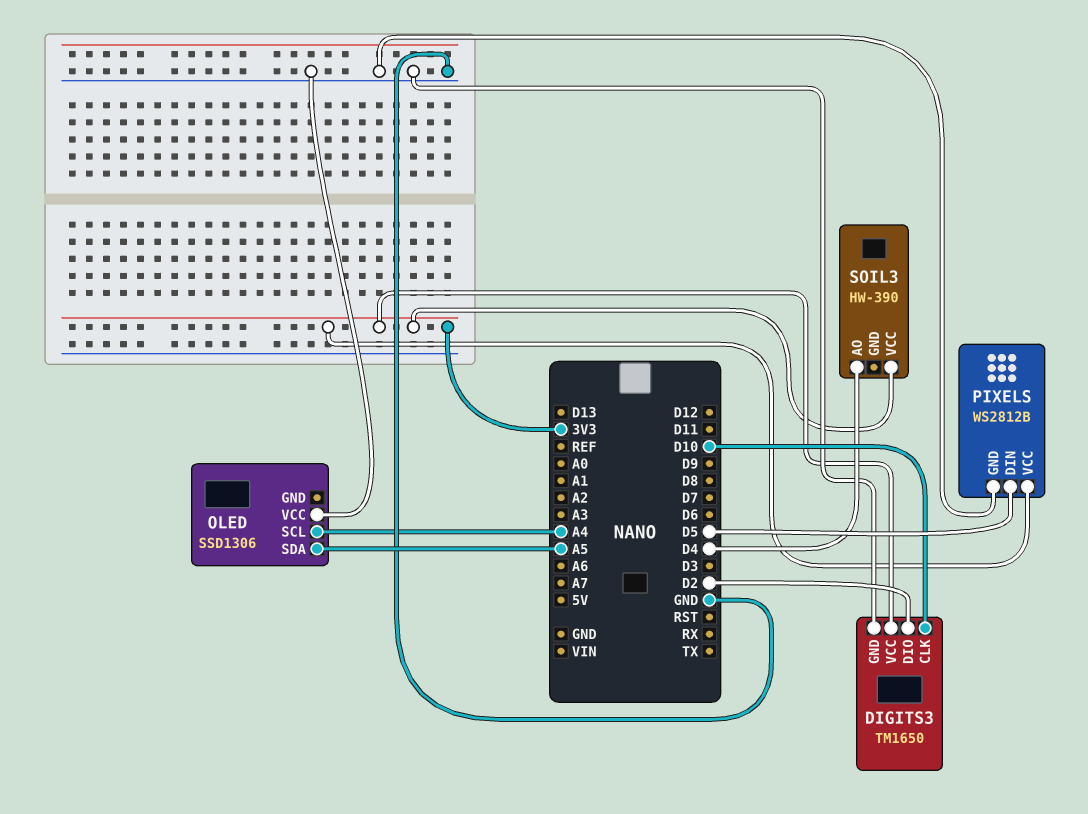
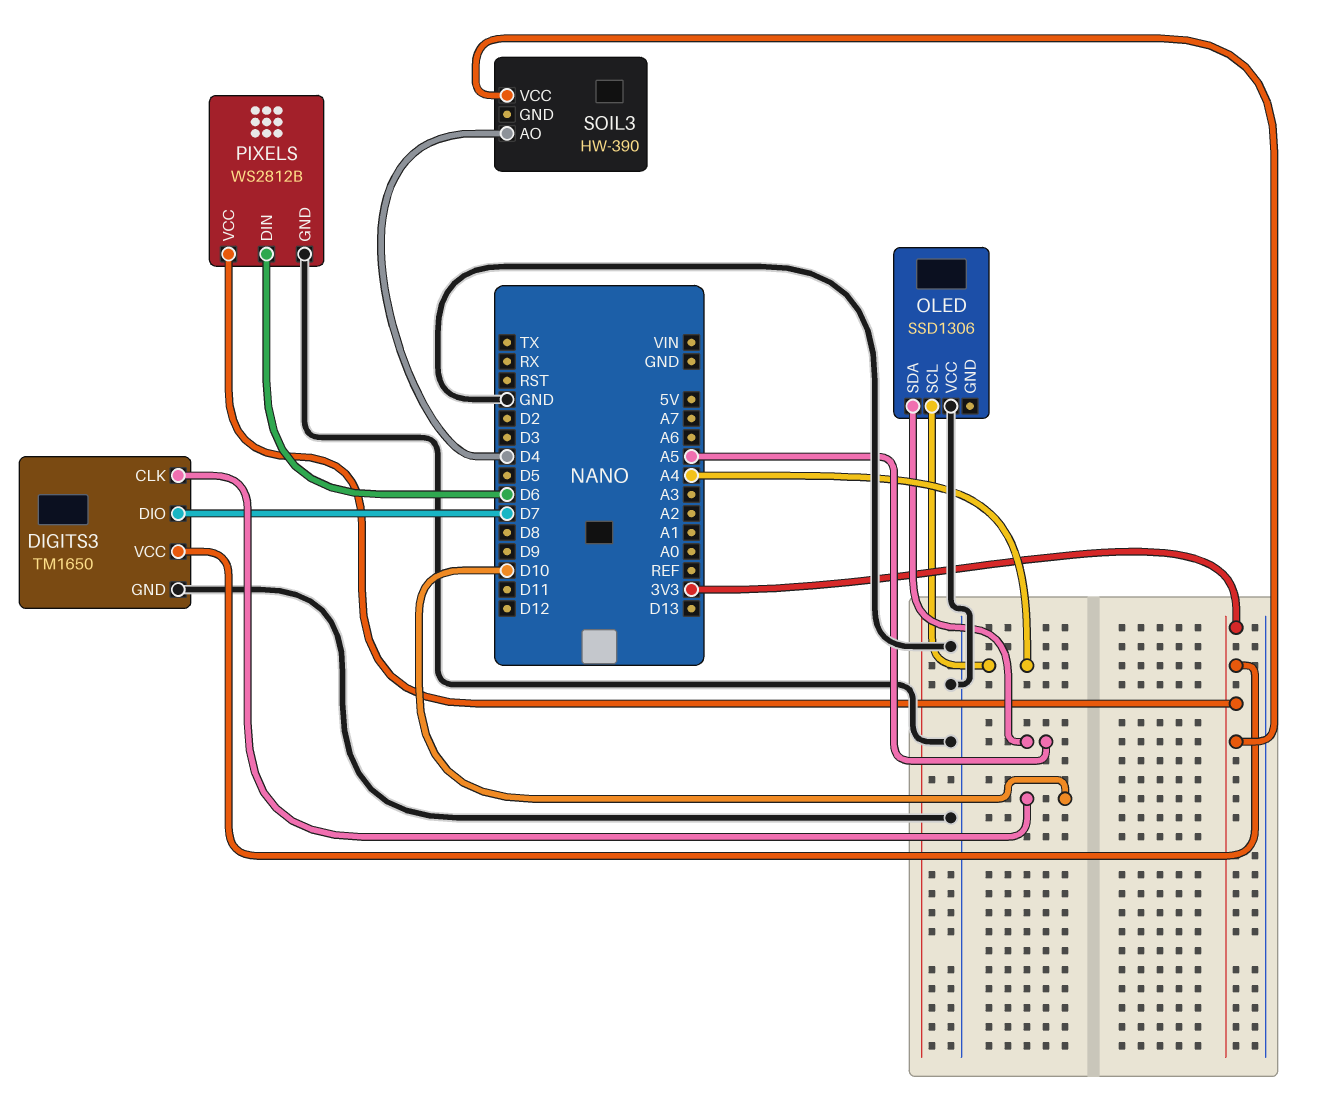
DIGITS3 pin DIO: D2 -> D7
PIXELS pin DIN: D5 -> D6

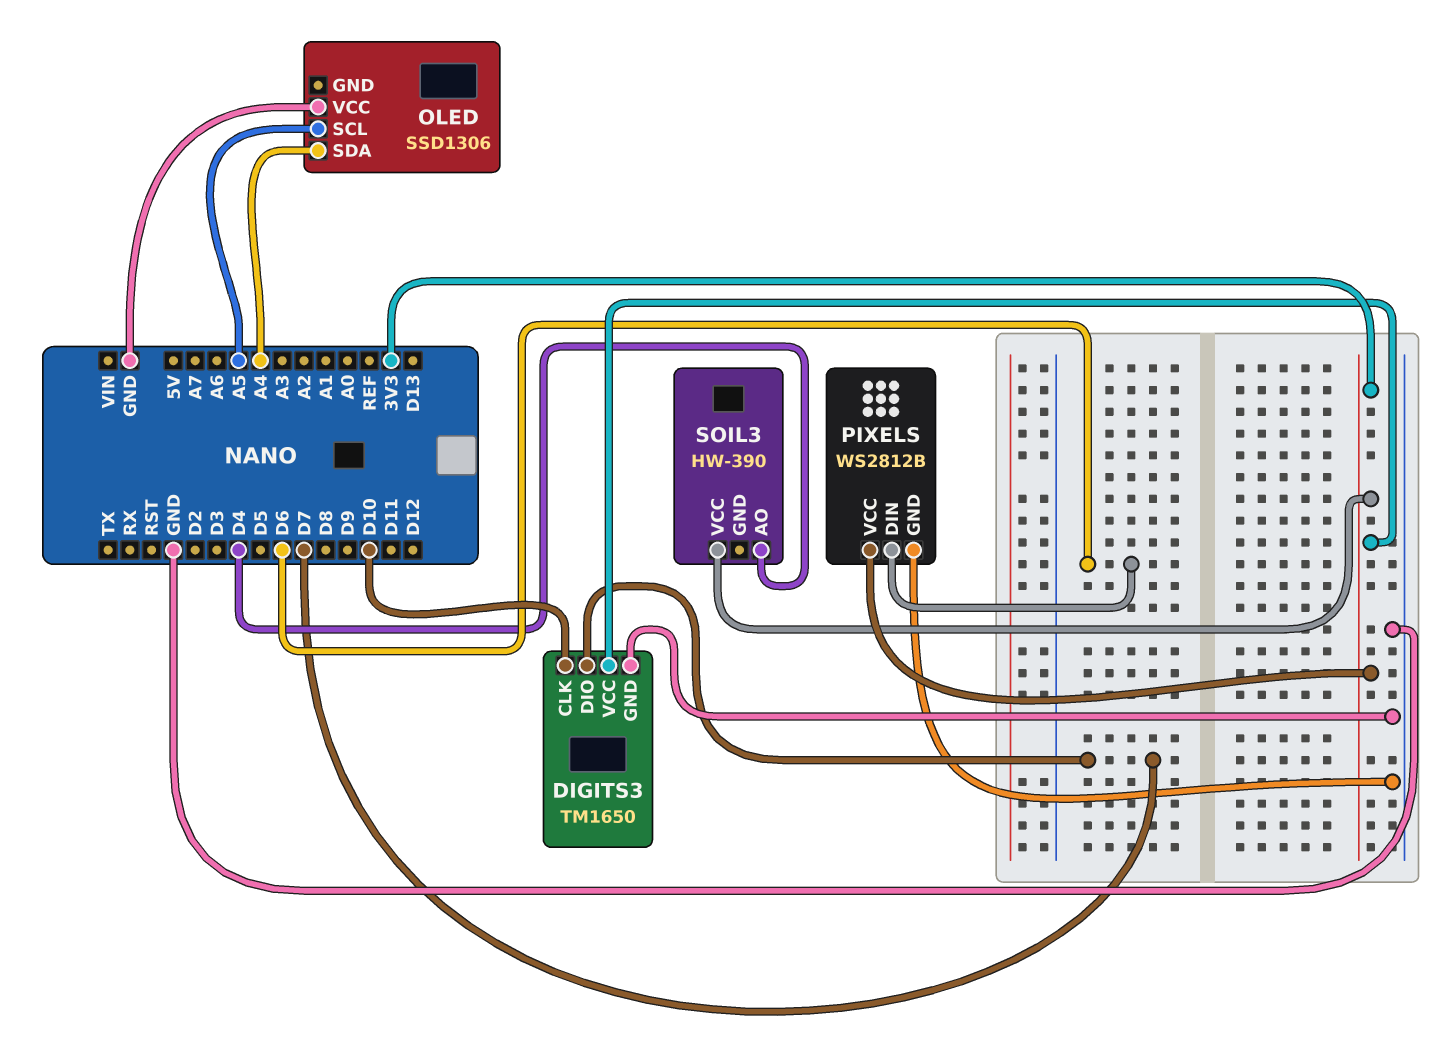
OLED pin SCL: A4 -> A5
OLED pin SDA: A5 -> A4

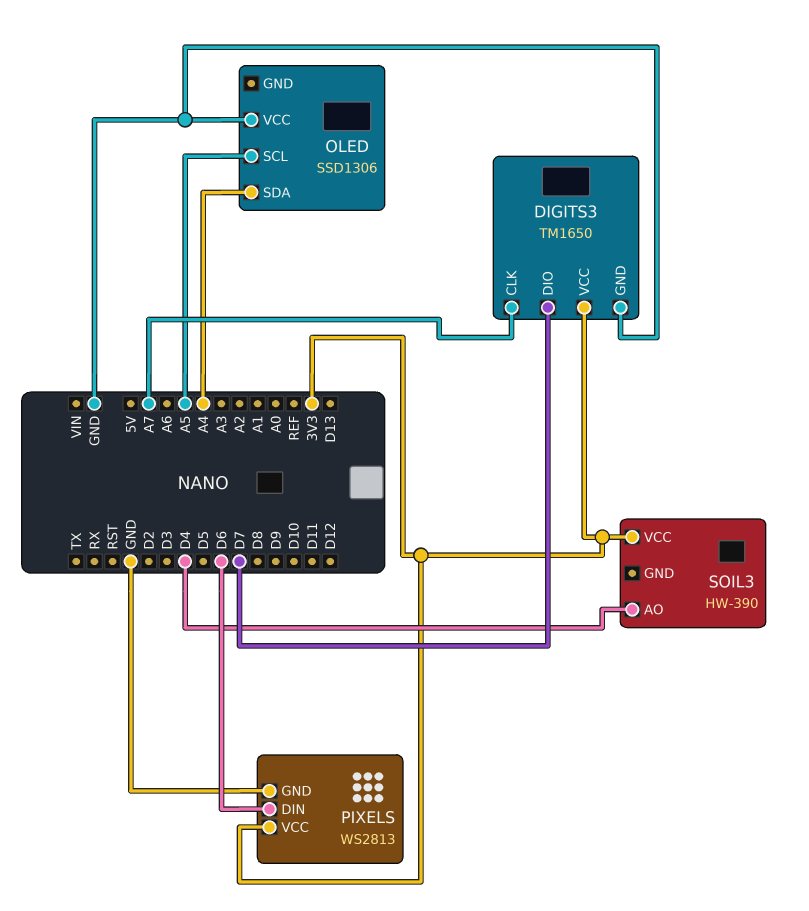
DIGITS3 pin CLK: D10 -> A7
PIXELS: WS2812B -> WS2813

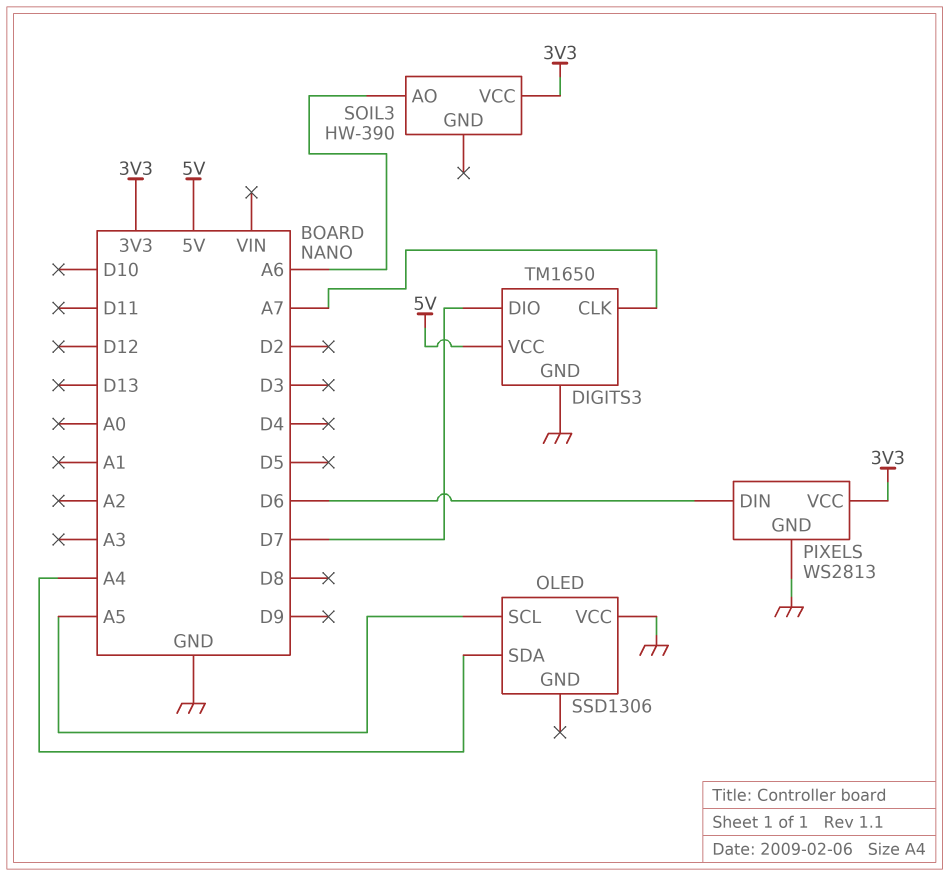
DIGITS3 pin VCC: 3V3 -> 5V
SOIL3 pin AO: D4 -> A6

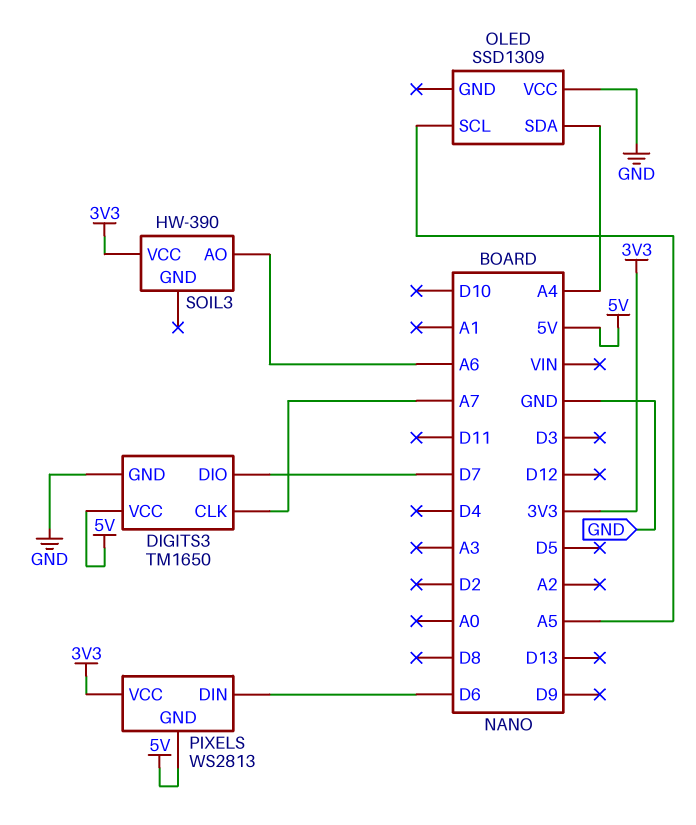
OLED: SSD1306 -> SSD1309
PIXELS pin GND: GND -> 5V

